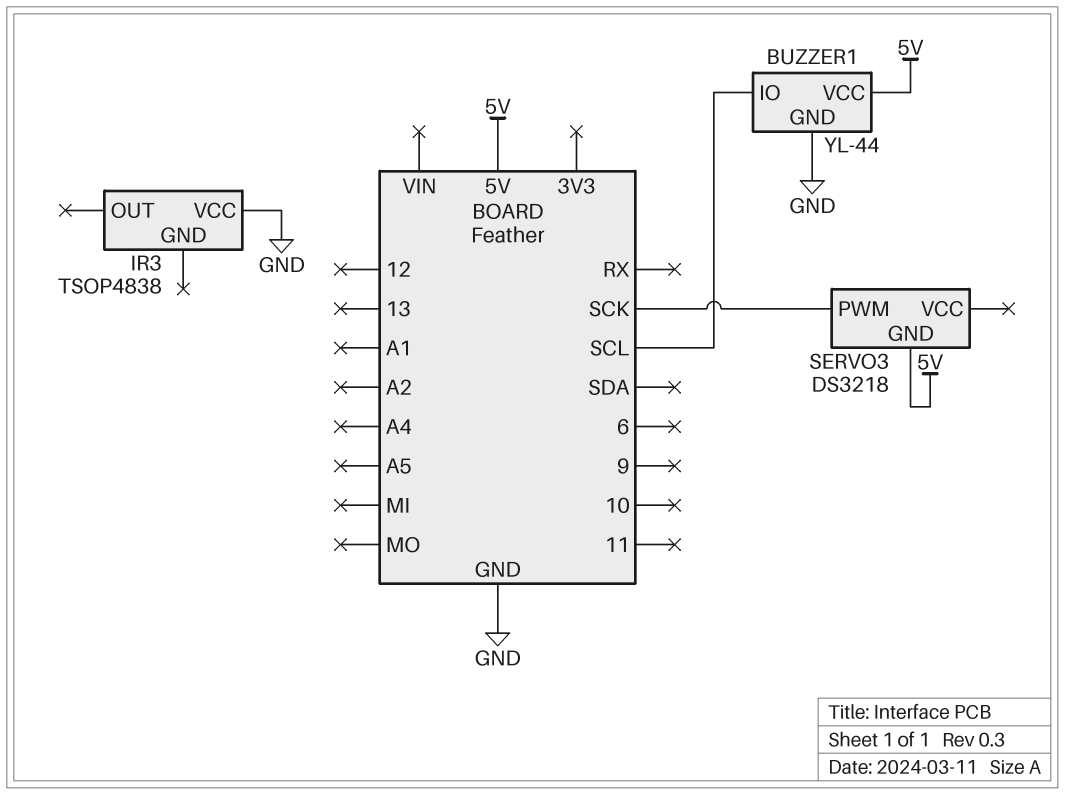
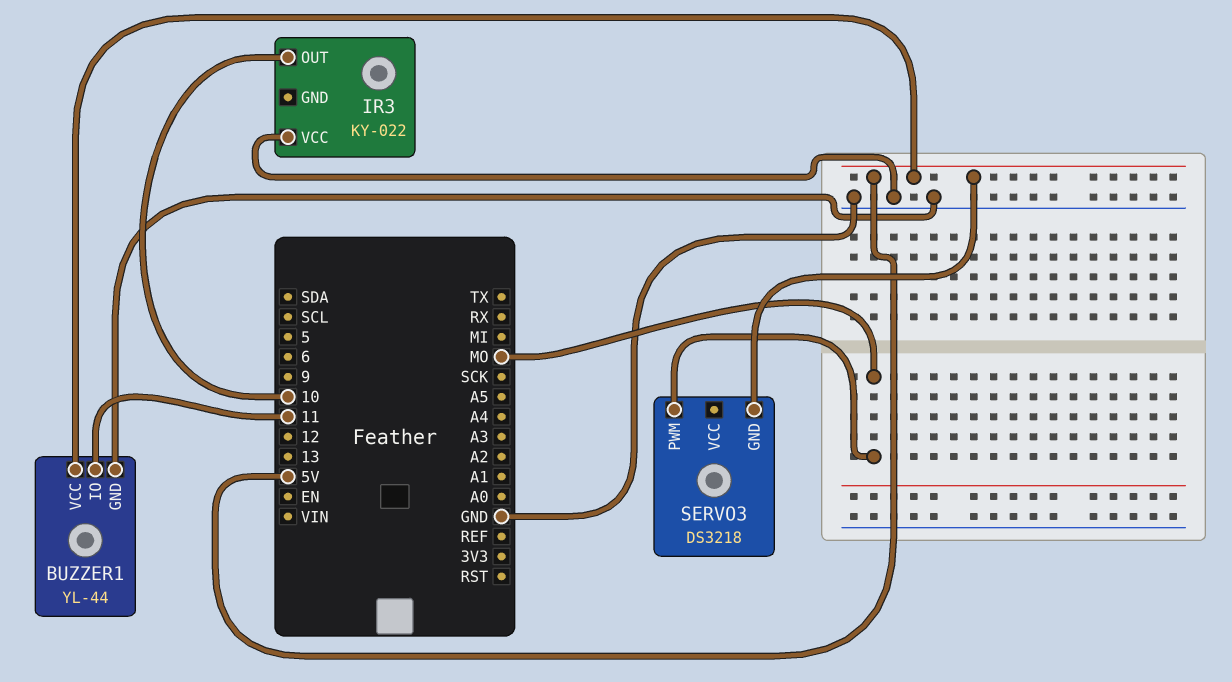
BUZZER1 pin IO: SCL -> 11
IR3: TSOP4838 -> KY-022
IR3 pin OUT: none -> 10
SERVO3 pin PWM: SCK -> MO

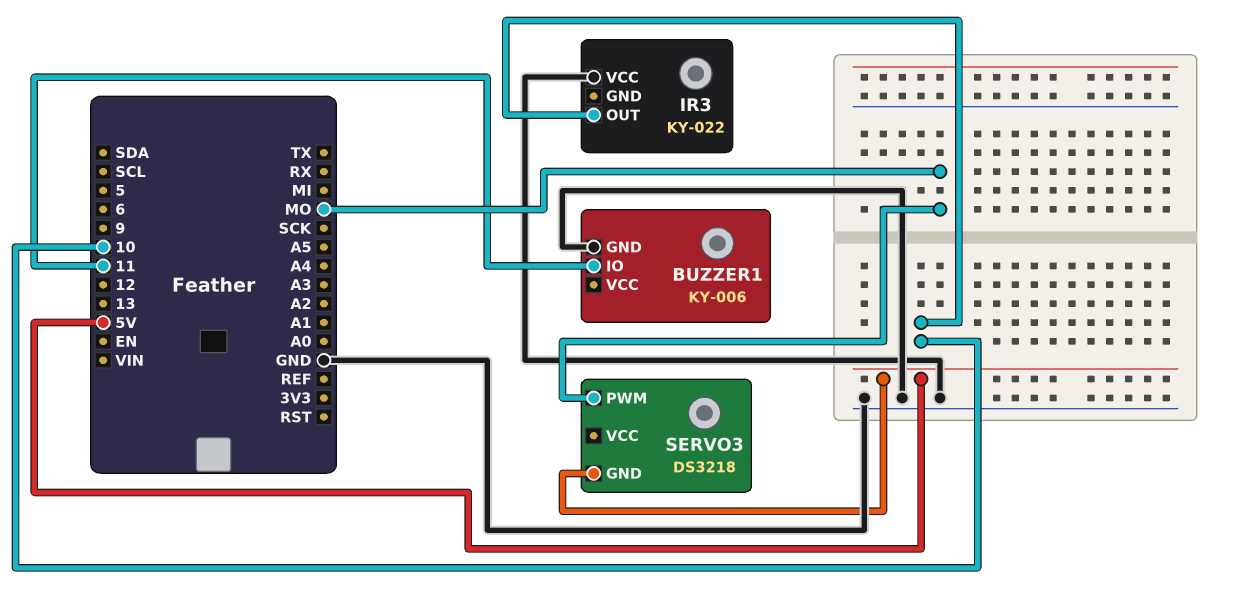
BUZZER1: YL-44 -> KY-006
BUZZER1 pin VCC: 5V -> none

